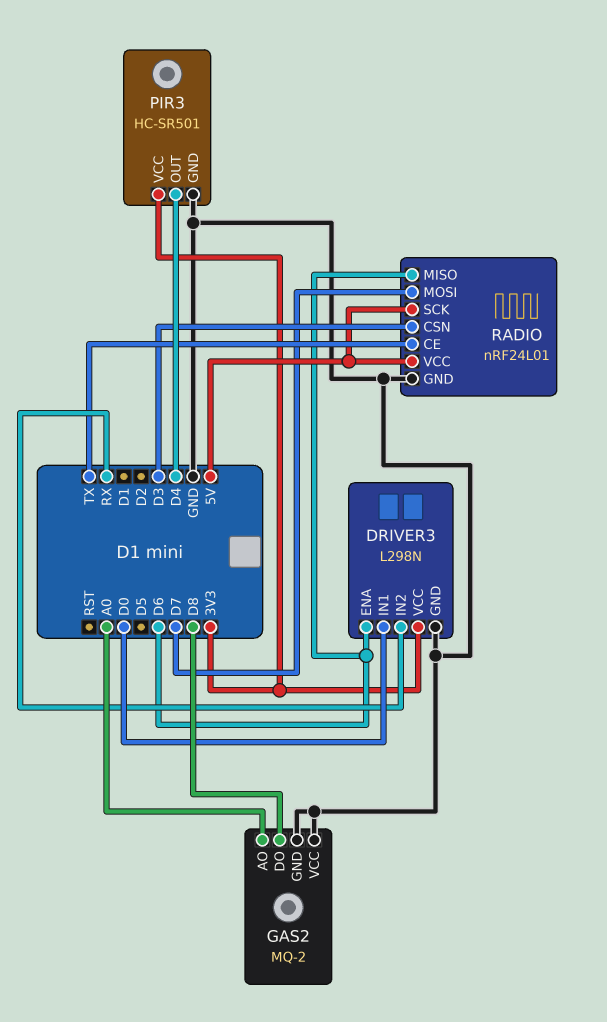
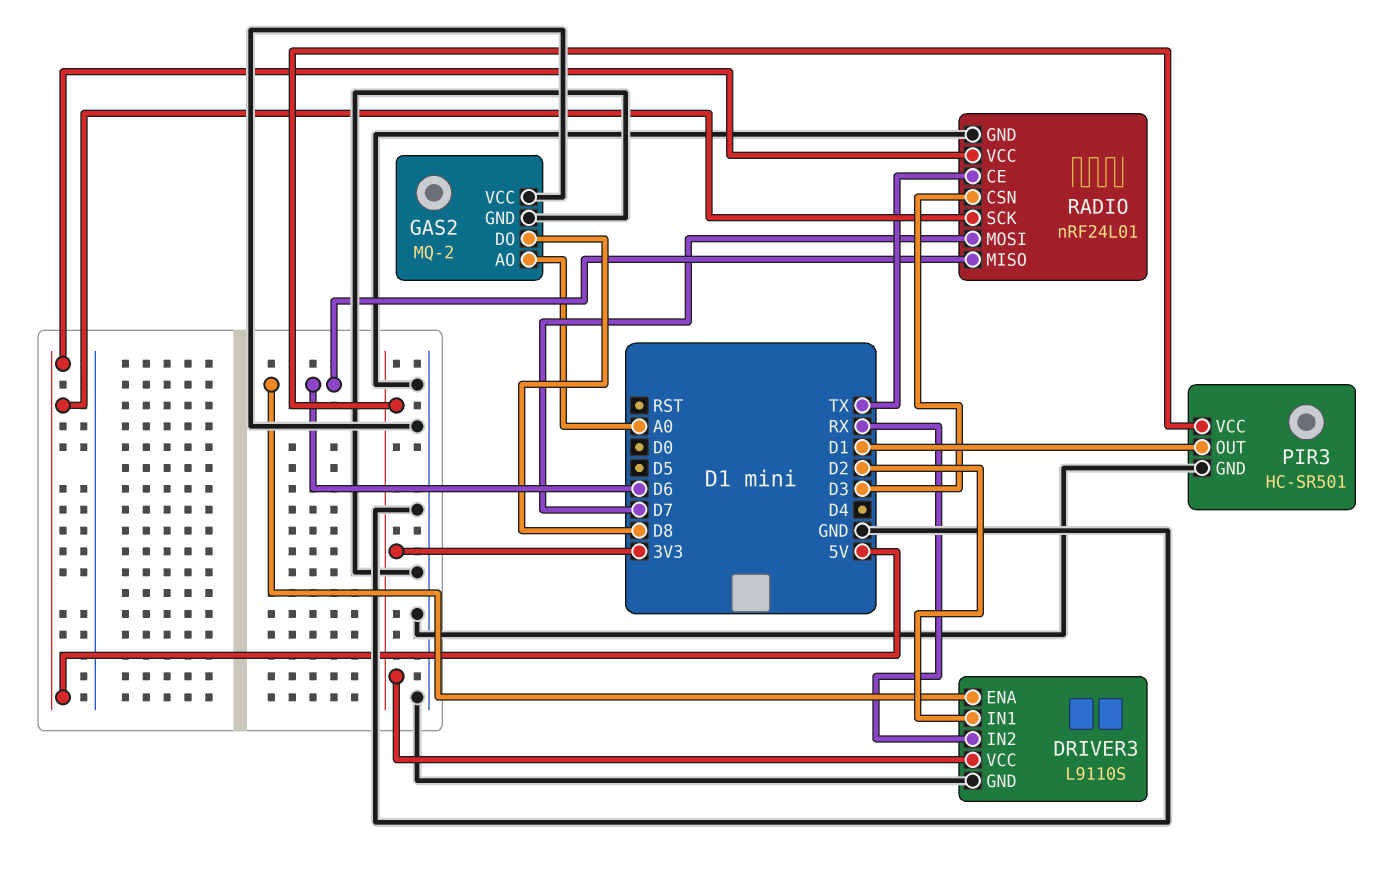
DRIVER3: L298N -> L9110S
DRIVER3 pin IN1: D0 -> D2
PIR3 pin OUT: D4 -> D1

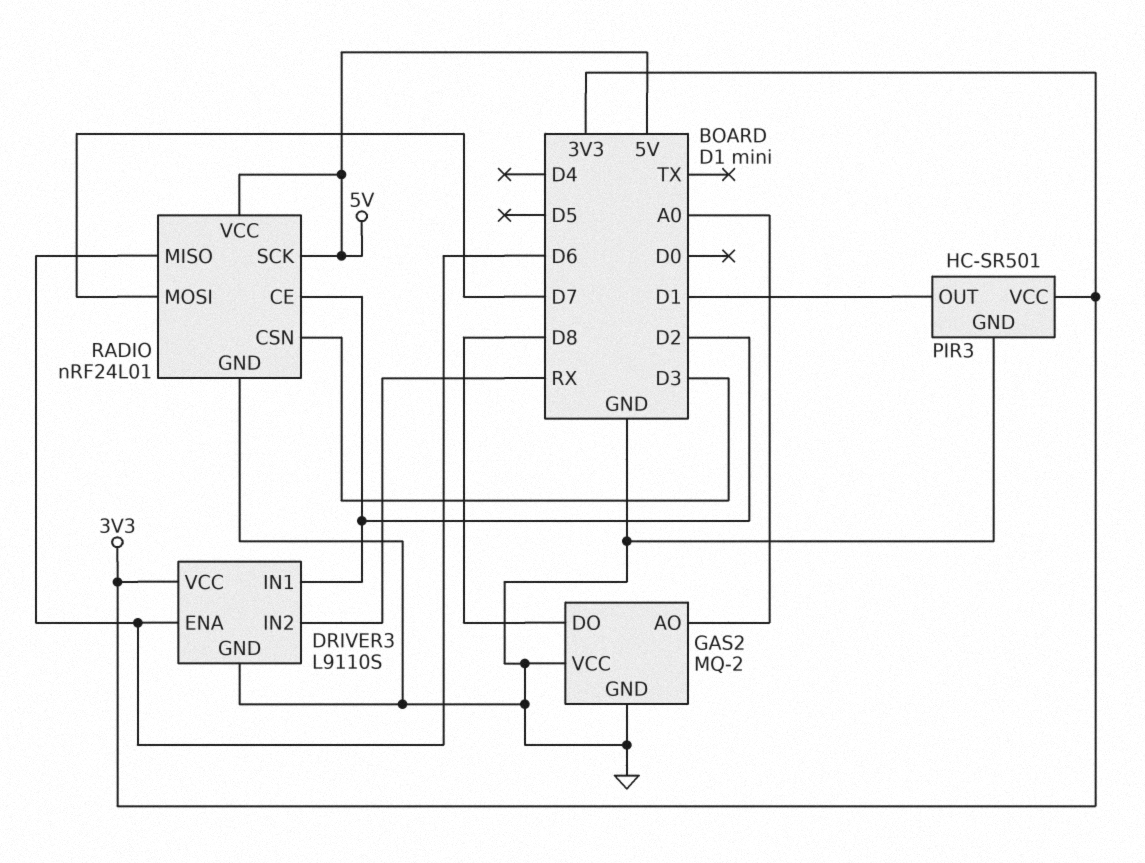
RADIO pin CE: TX -> D2

